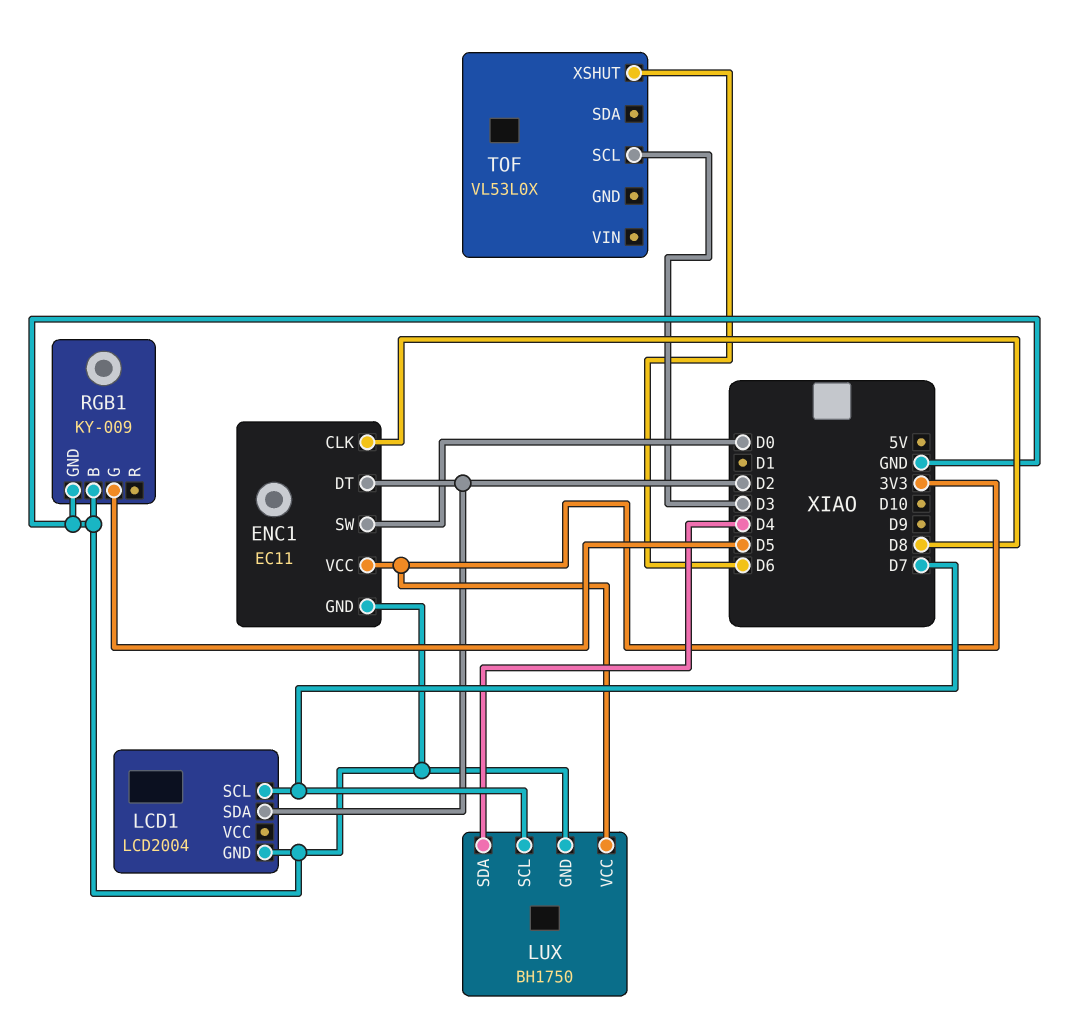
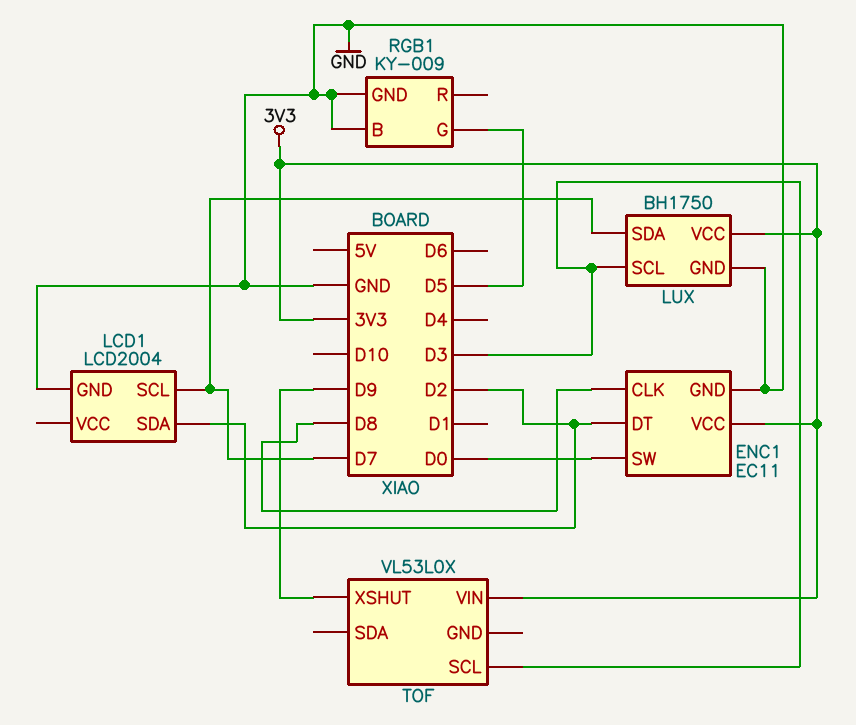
LUX pin SCL: D7 -> D3
LUX pin SDA: D4 -> D7
TOF pin VIN: none -> 3V3
TOF pin XSHUT: D6 -> D9

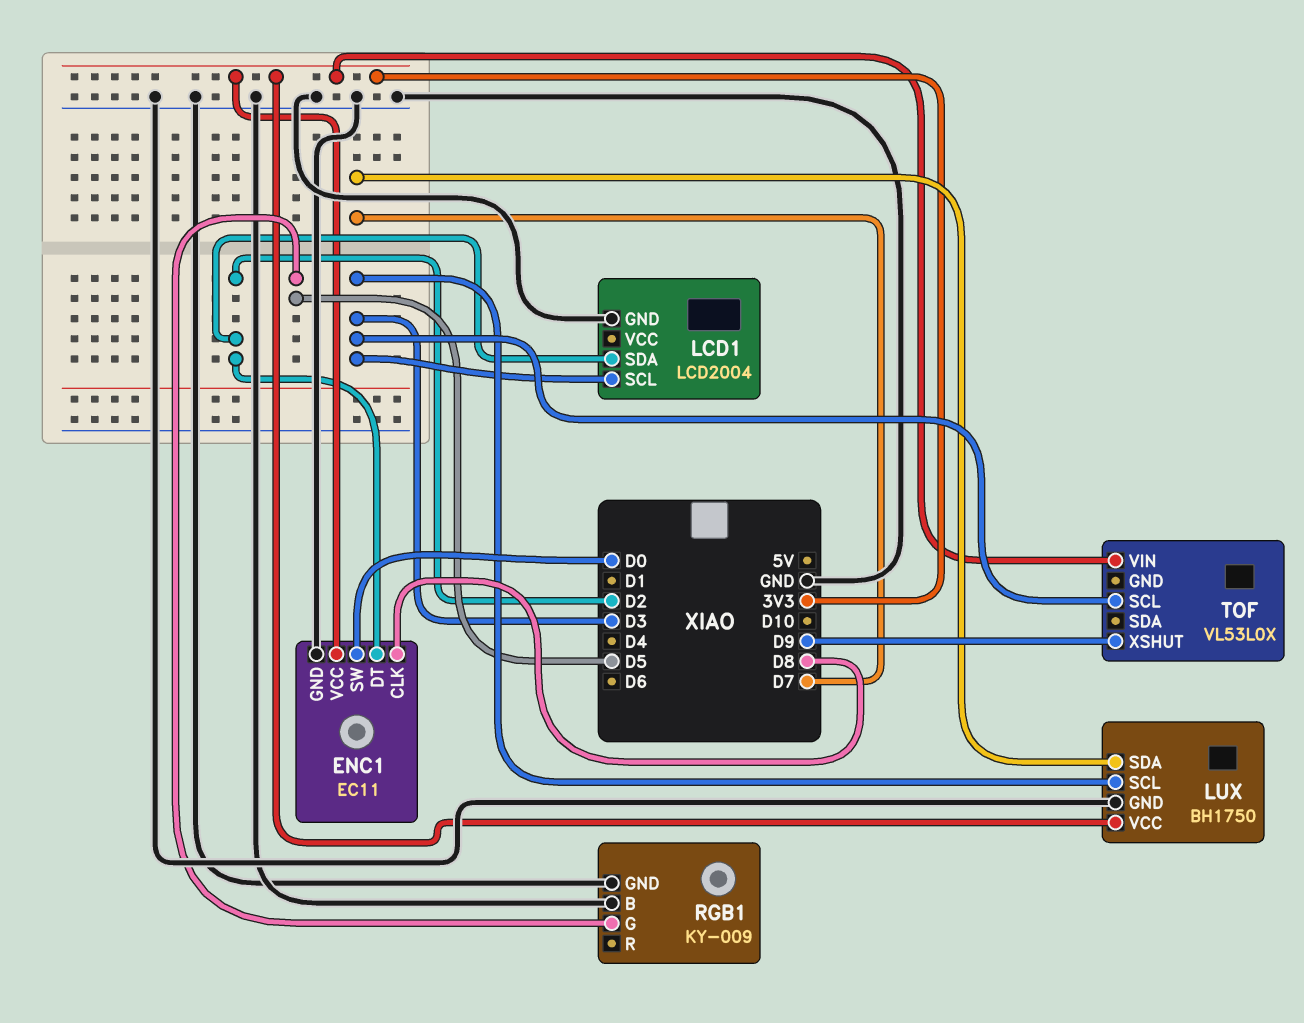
LCD1 pin SCL: D7 -> D3

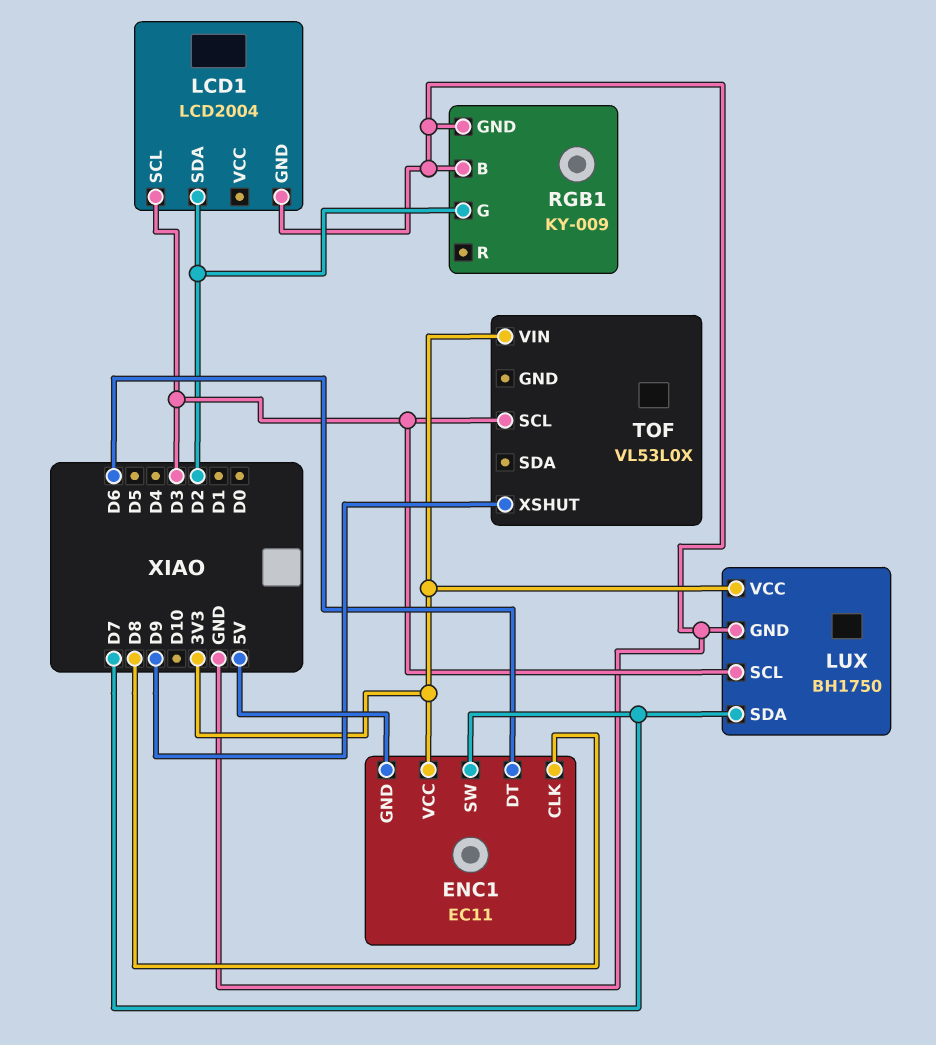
ENC1 pin DT: D2 -> D6
ENC1 pin GND: GND -> 5V
ENC1 pin SW: D0 -> D7
RGB1 pin G: D5 -> D2

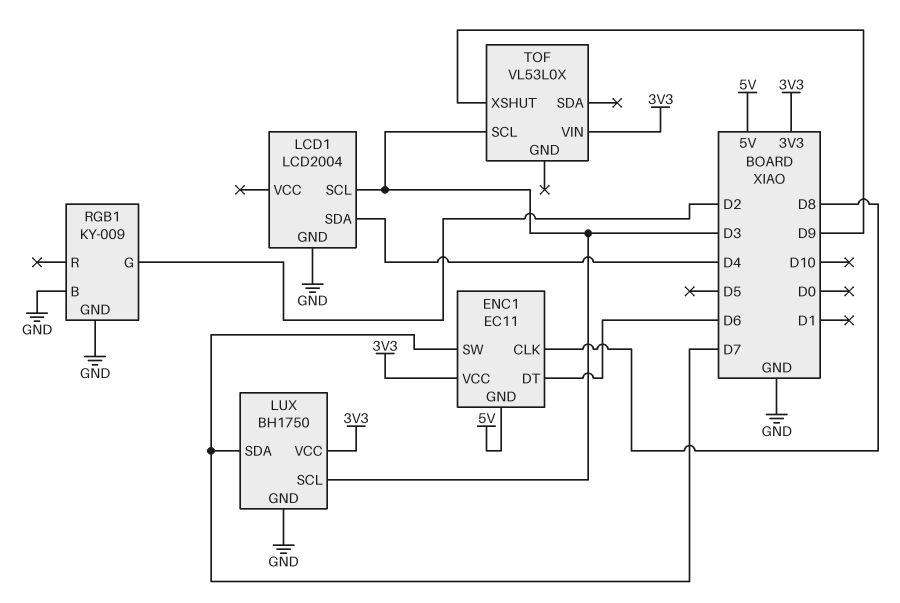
LCD1 pin SDA: D2 -> D4

